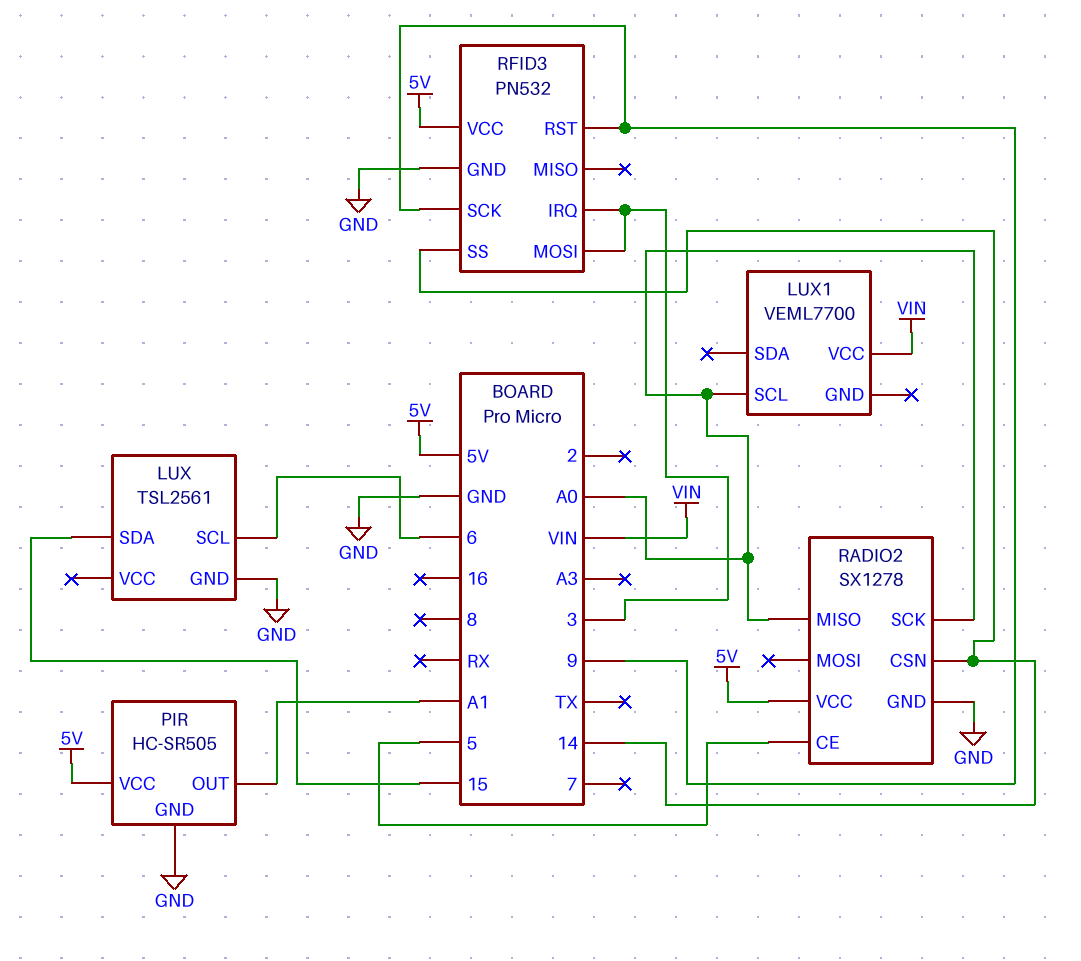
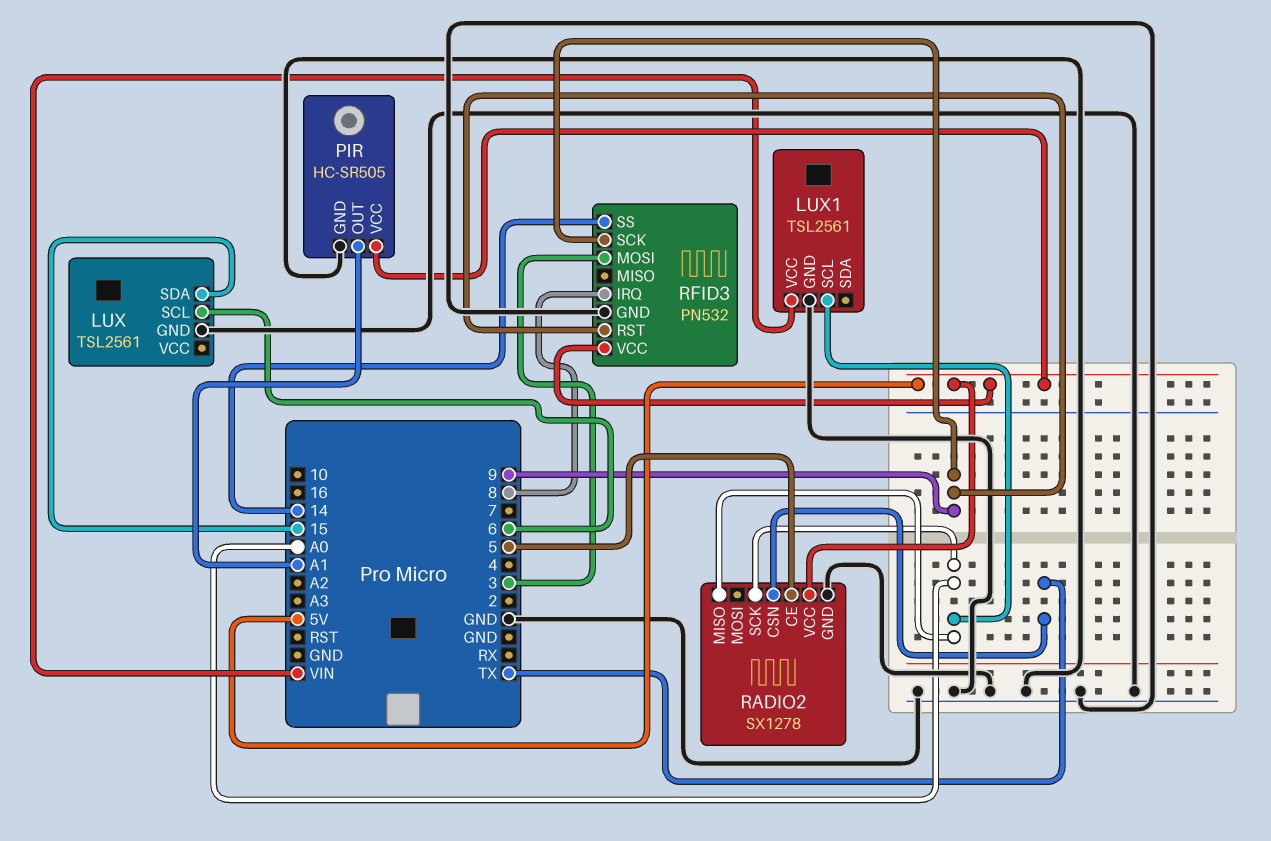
LUX1: VEML7700 -> TSL2561
LUX1 pin GND: none -> GND
RADIO2 pin CSN: 14 -> TX
RFID3 pin IRQ: 3 -> 8

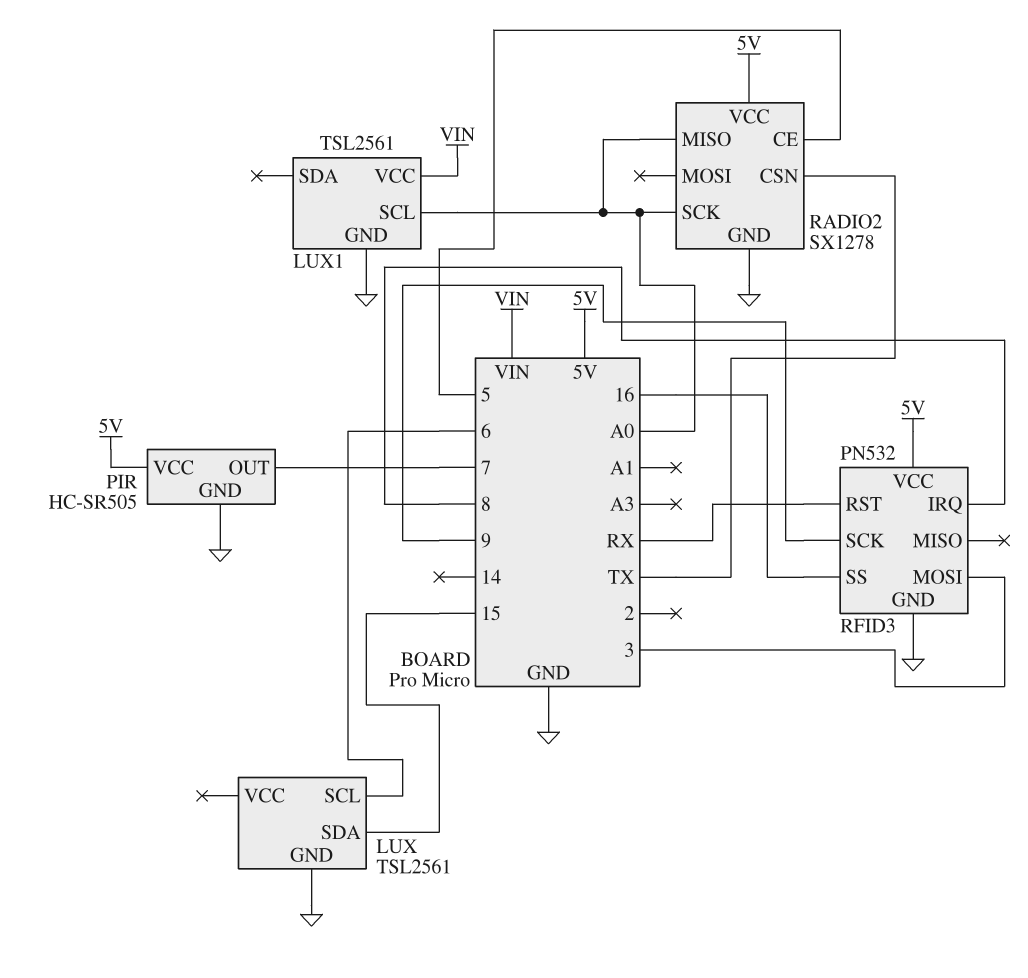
PIR pin OUT: A1 -> 7
RFID3 pin RST: 9 -> RX
RFID3 pin SS: 14 -> 16

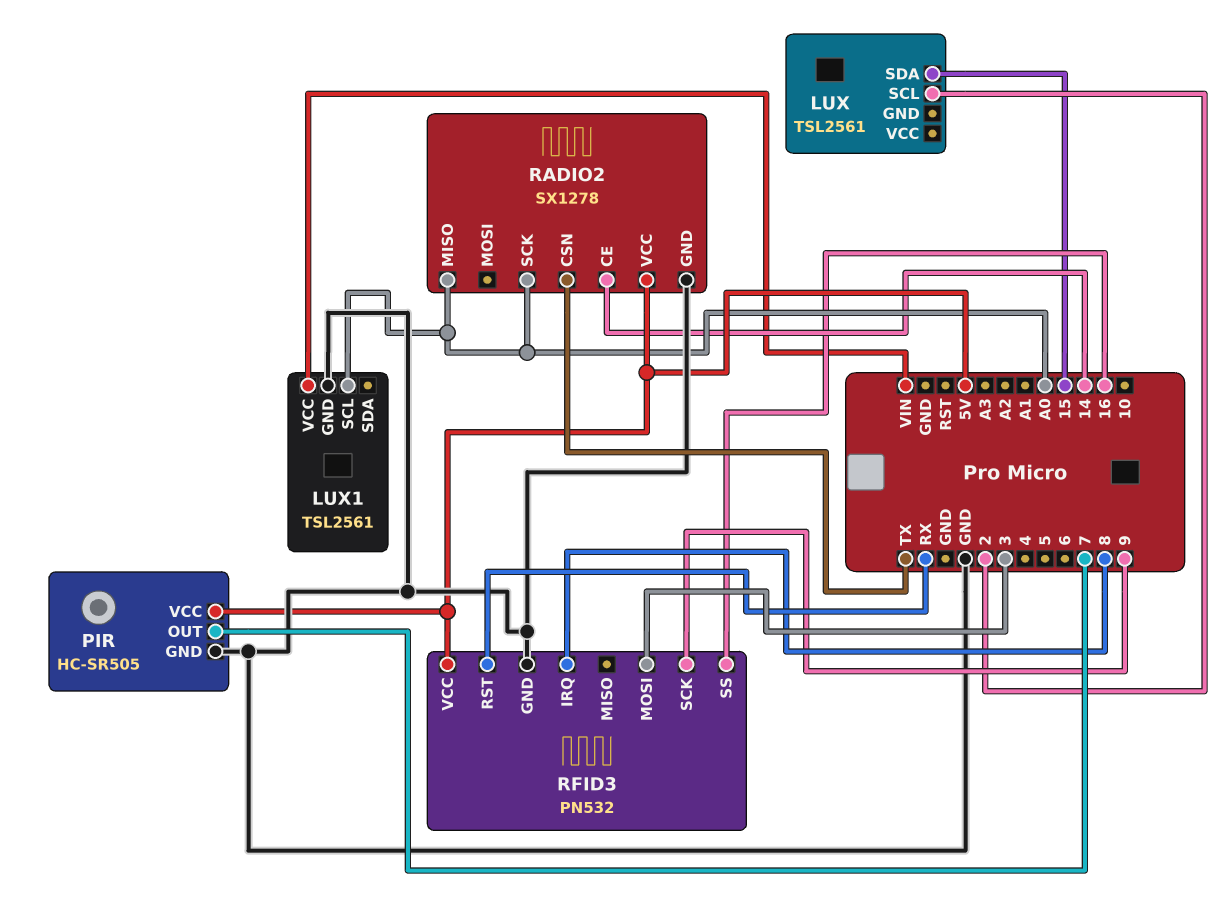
LUX pin GND: GND -> none
LUX pin SCL: 6 -> 2
RADIO2 pin CE: 5 -> 14

